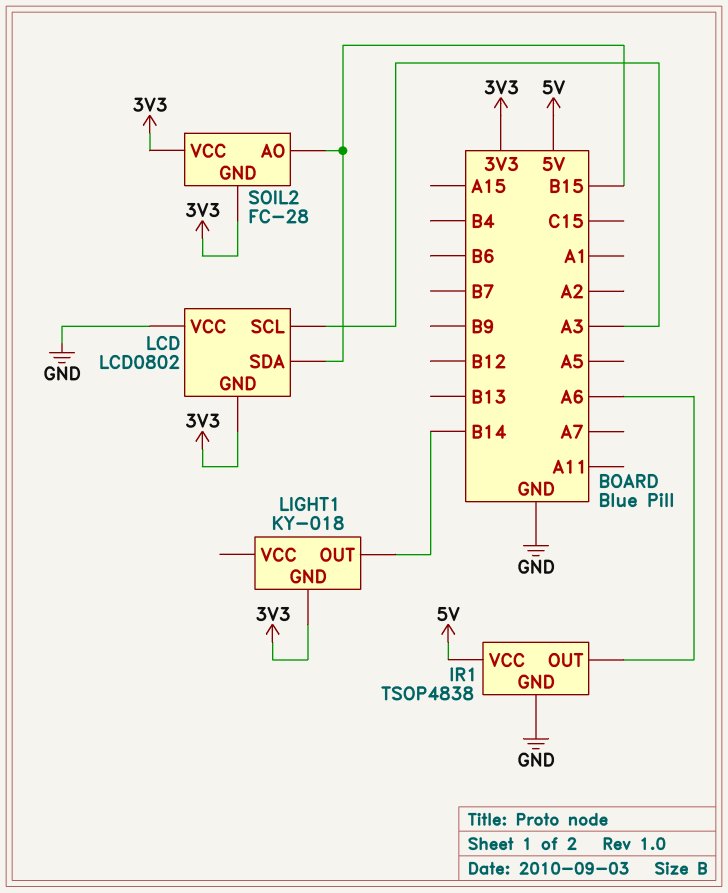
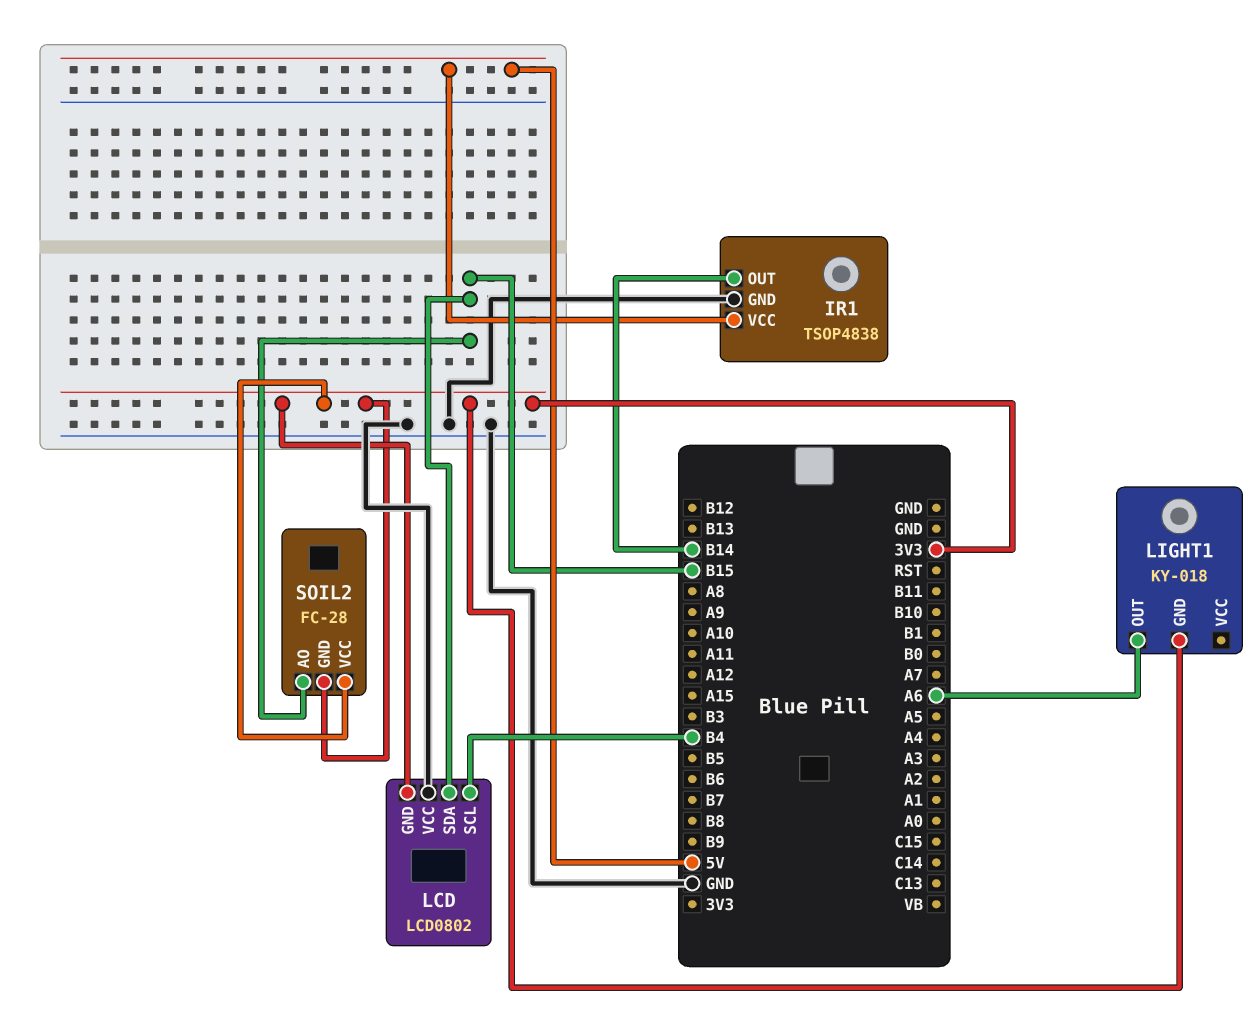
IR1 pin OUT: A6 -> B14
LCD pin SCL: A3 -> B4
LIGHT1 pin OUT: B14 -> A6

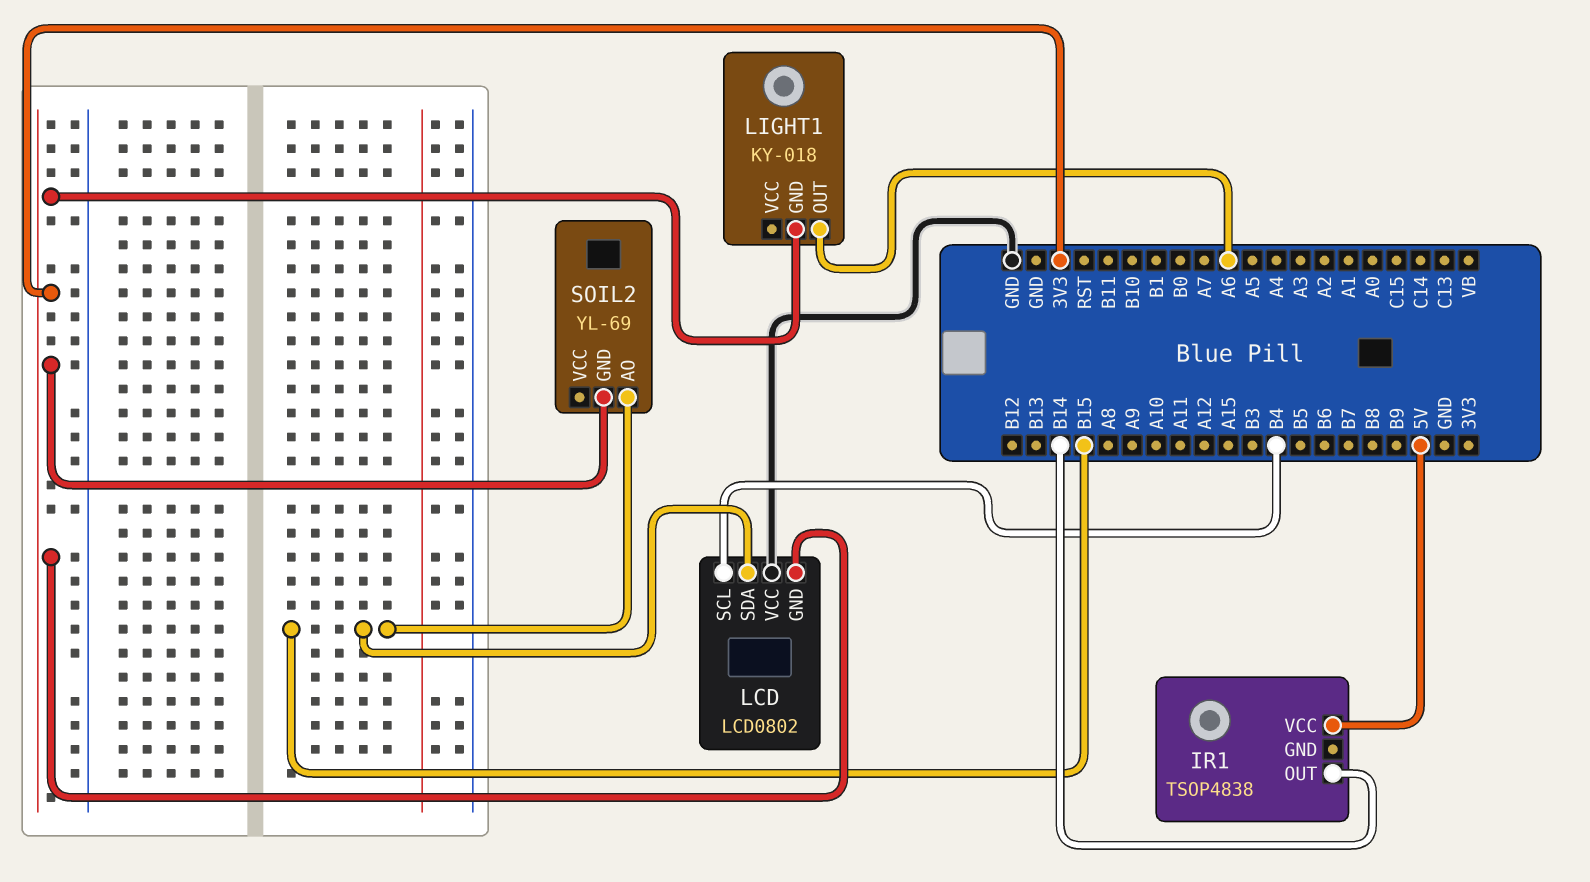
IR1 pin GND: GND -> none
SOIL2: FC-28 -> YL-69
SOIL2 pin VCC: 3V3 -> none

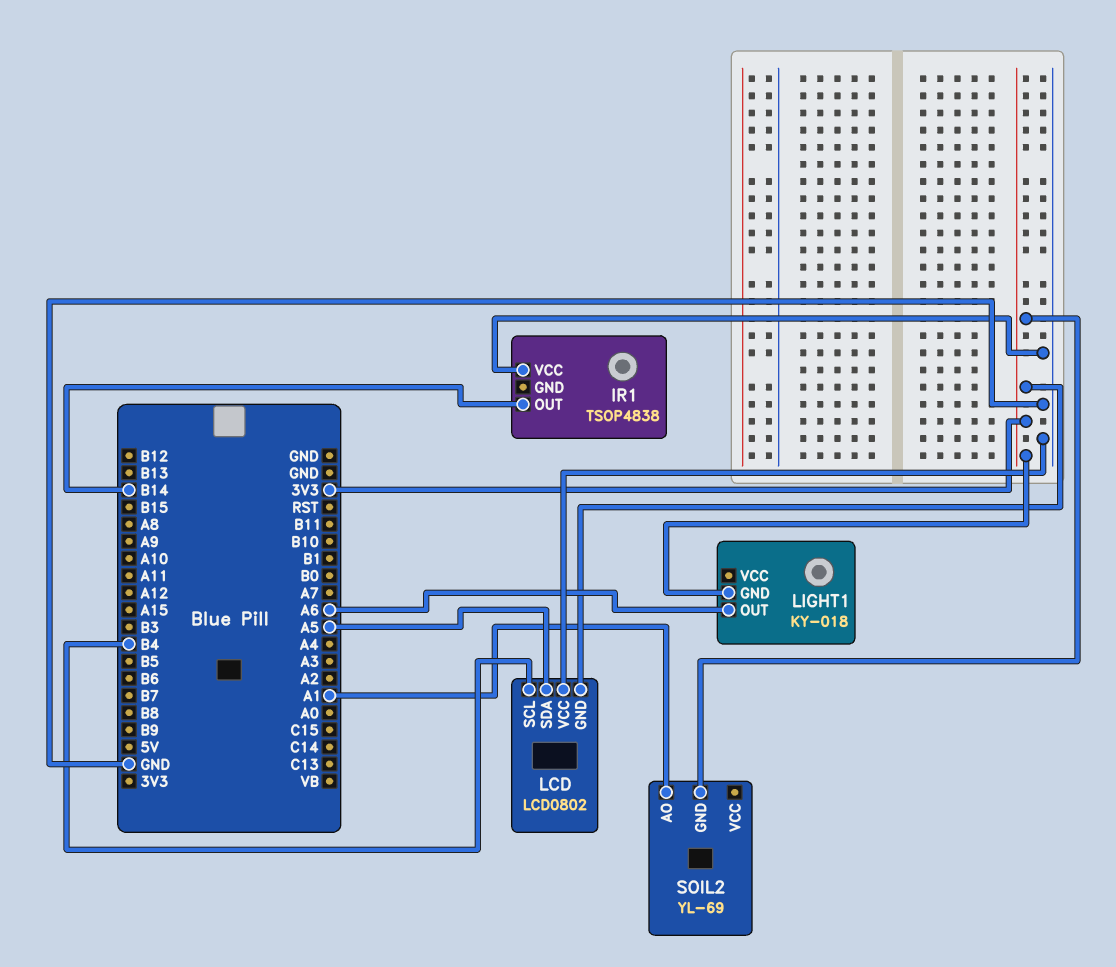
IR1 pin VCC: 5V -> GND
LCD pin SDA: B15 -> A5
SOIL2 pin AO: B15 -> A1

